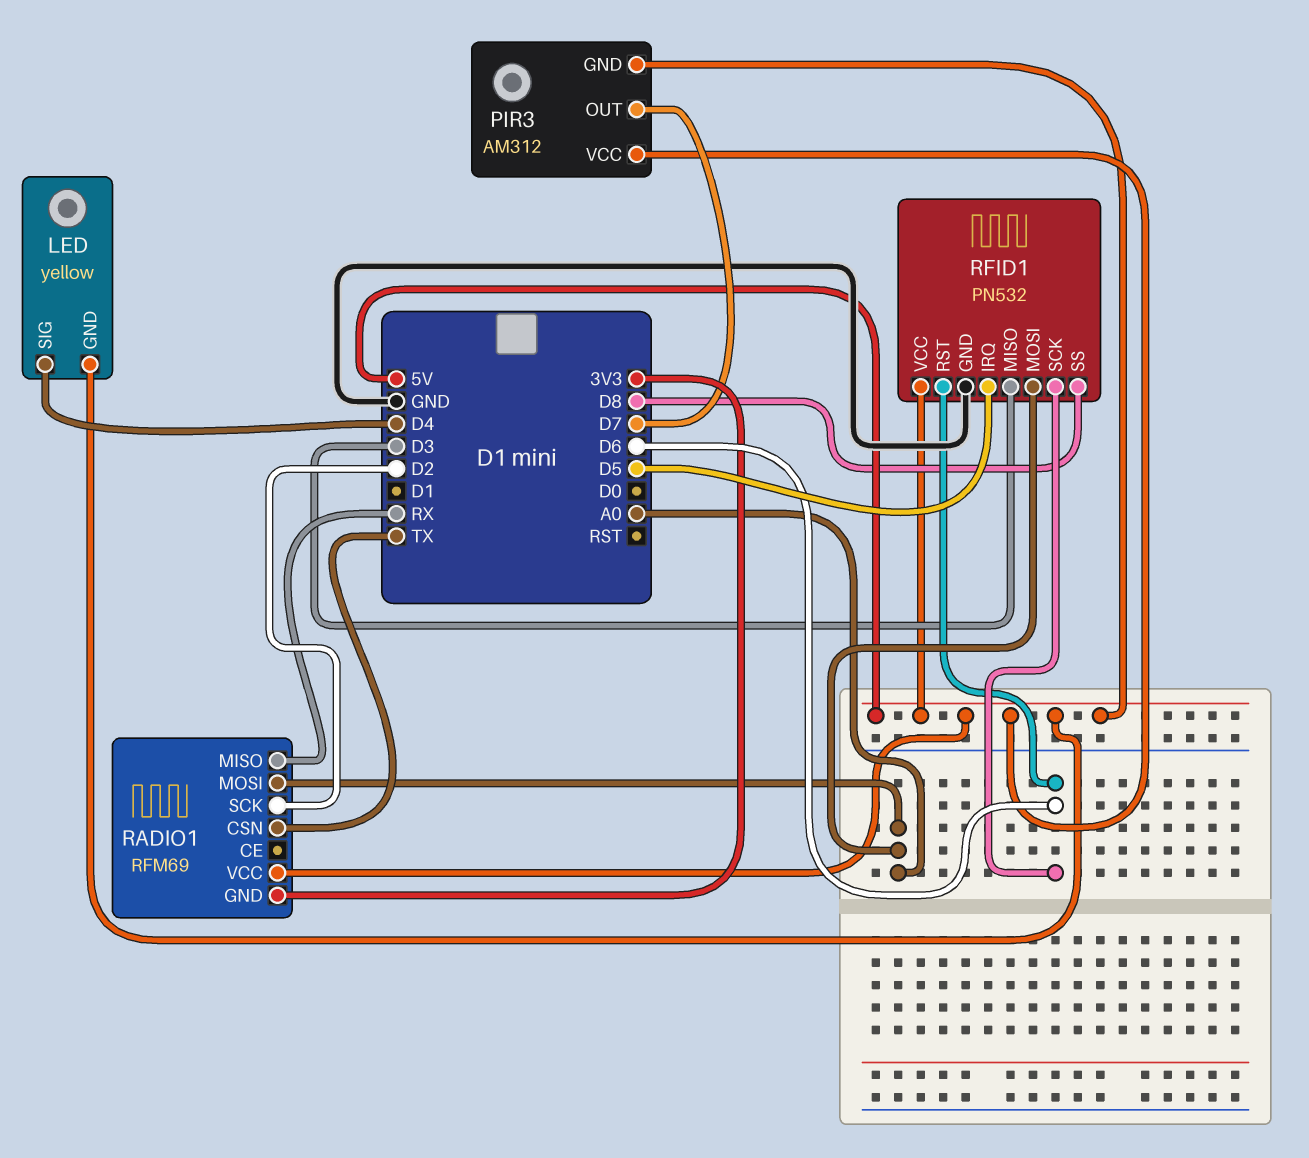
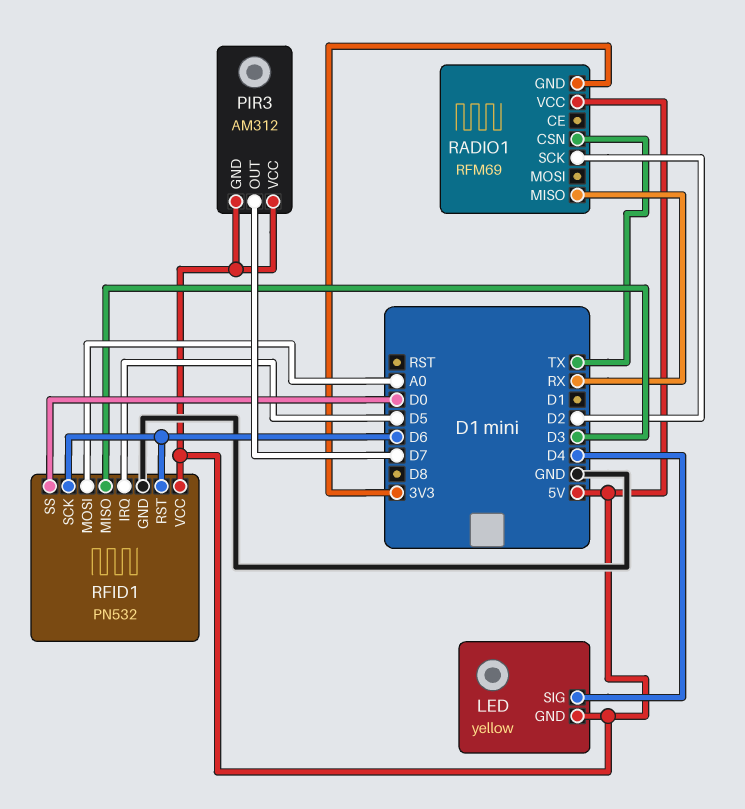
RADIO1 pin MOSI: A0 -> none
RFID1 pin SS: D8 -> D0

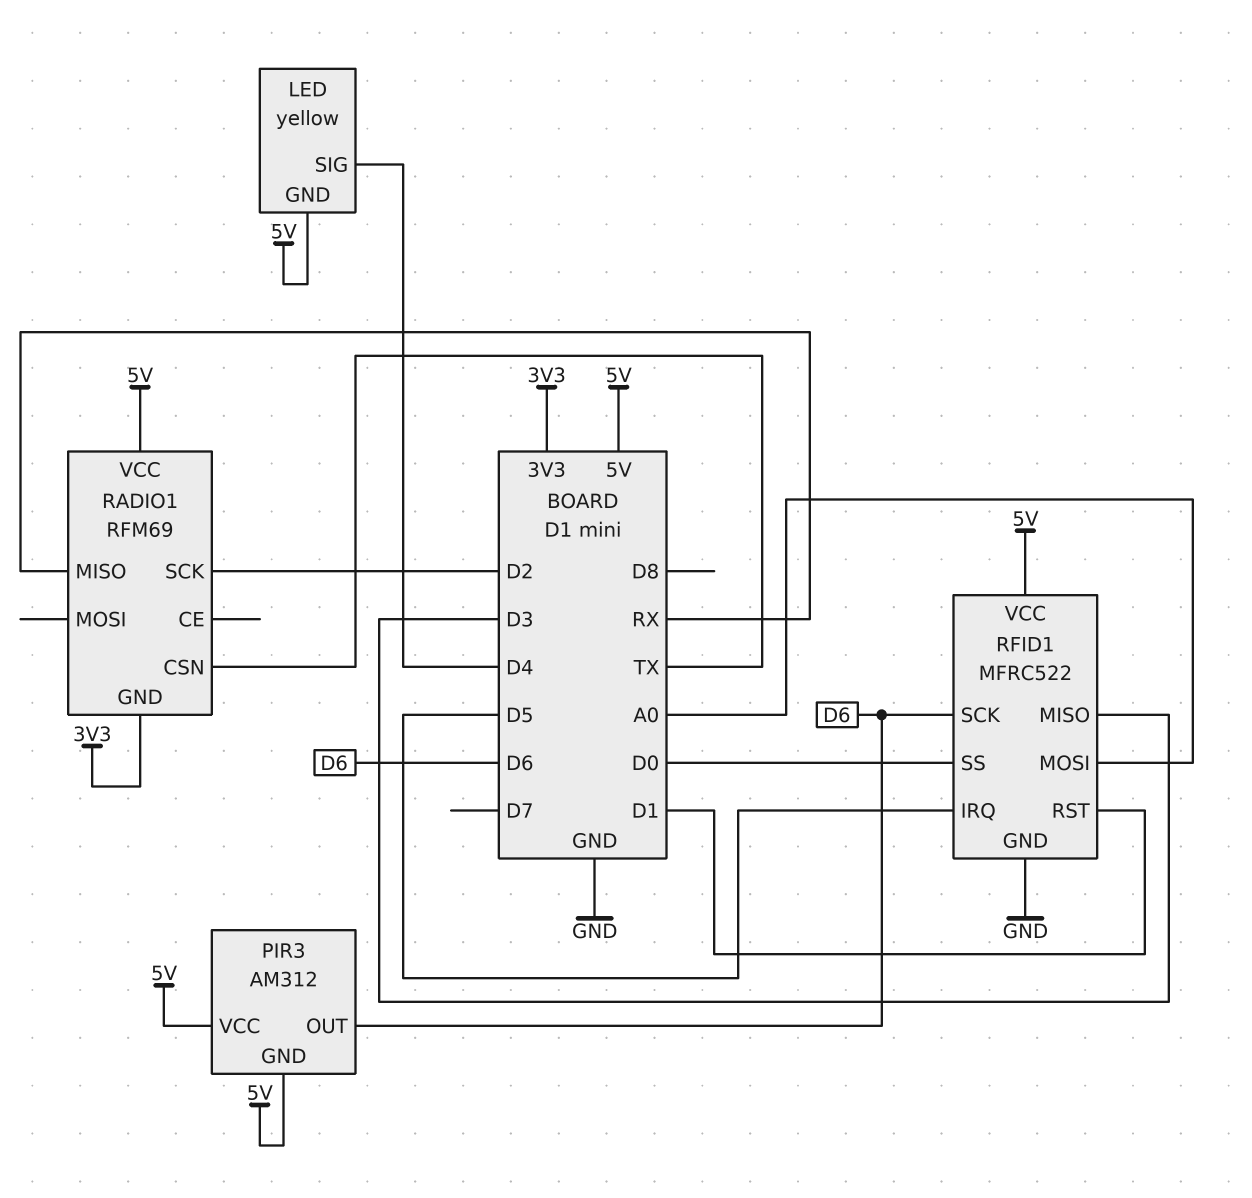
PIR3 pin OUT: D7 -> D6
RFID1: PN532 -> MFRC522
RFID1 pin RST: D6 -> D1

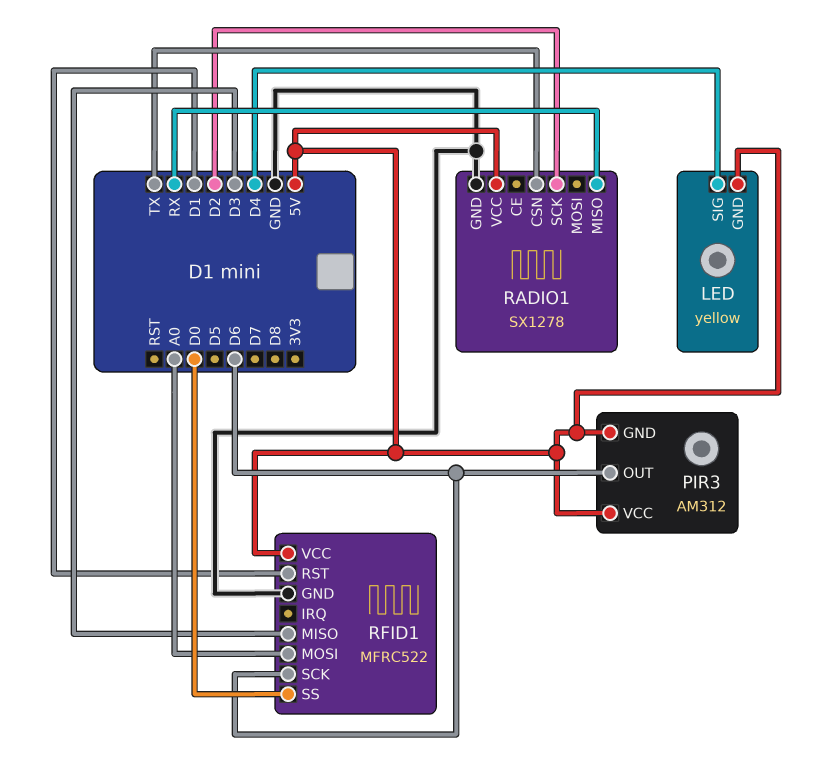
RADIO1: RFM69 -> SX1278
RADIO1 pin GND: 3V3 -> GND
RFID1 pin IRQ: D5 -> none

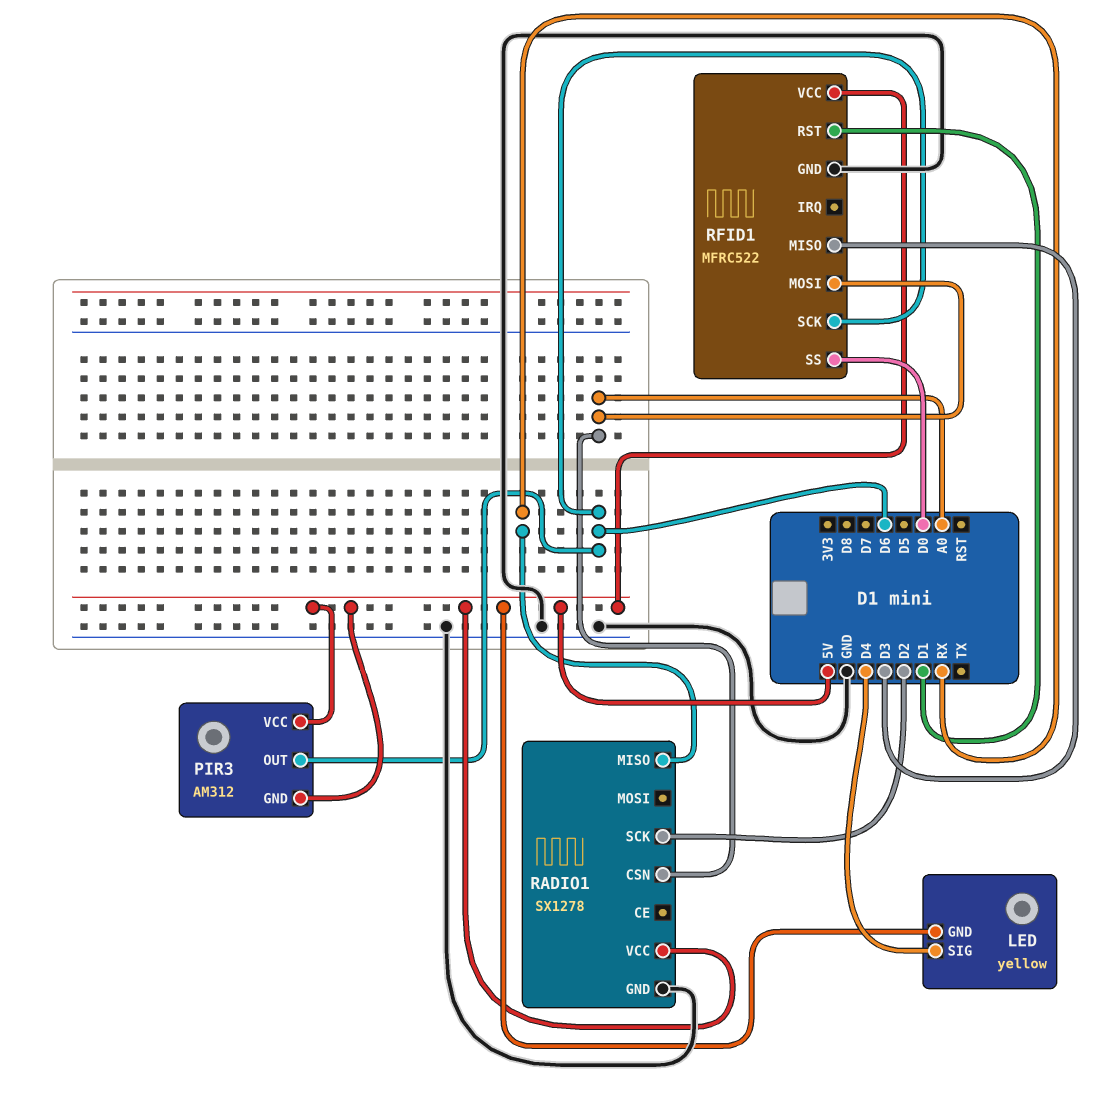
RADIO1 pin CSN: TX -> A0

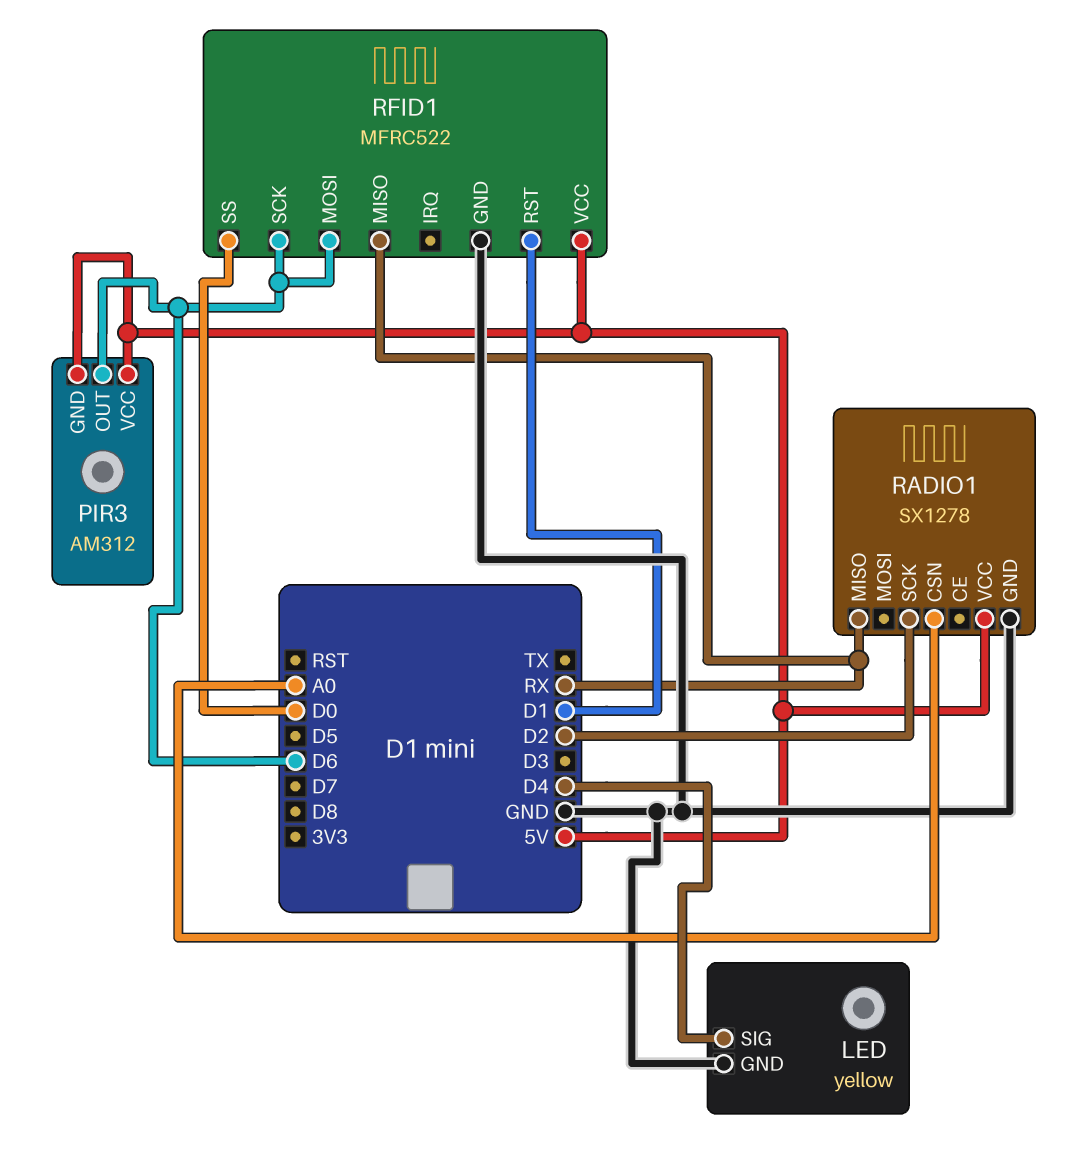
LED pin GND: 5V -> GND
RFID1 pin MISO: D3 -> RX
RFID1 pin MOSI: A0 -> D6

